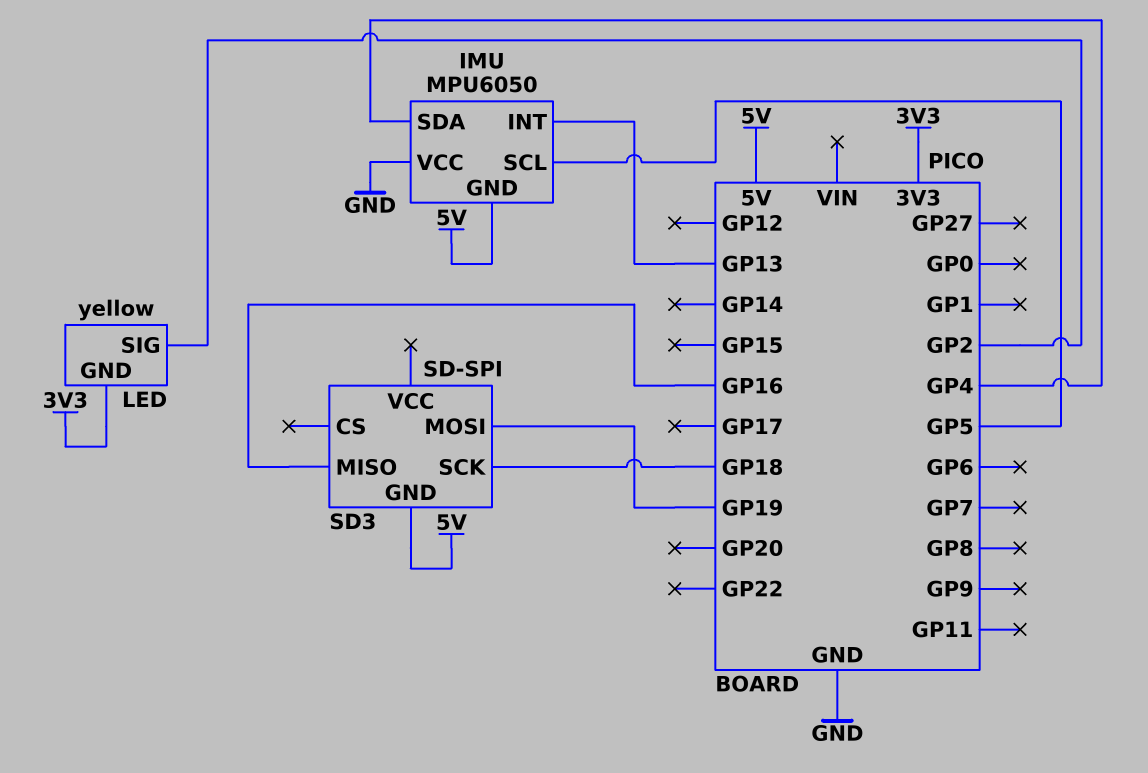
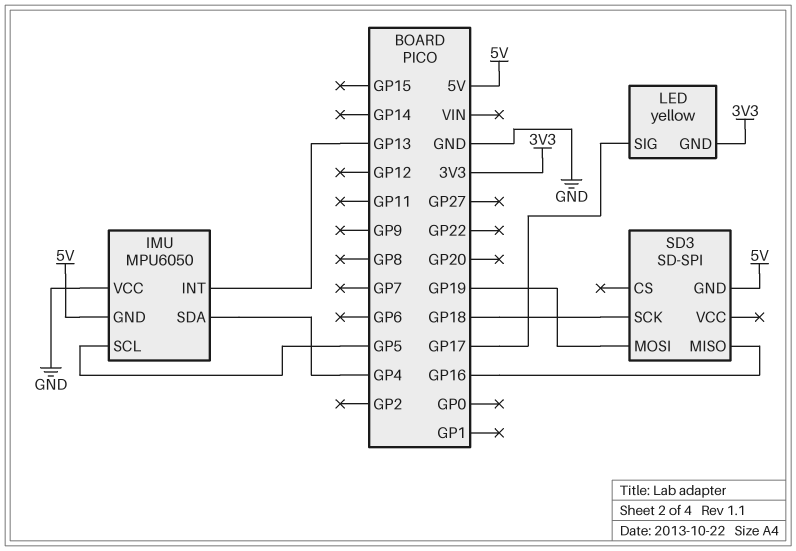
LED pin SIG: GP2 -> GP17

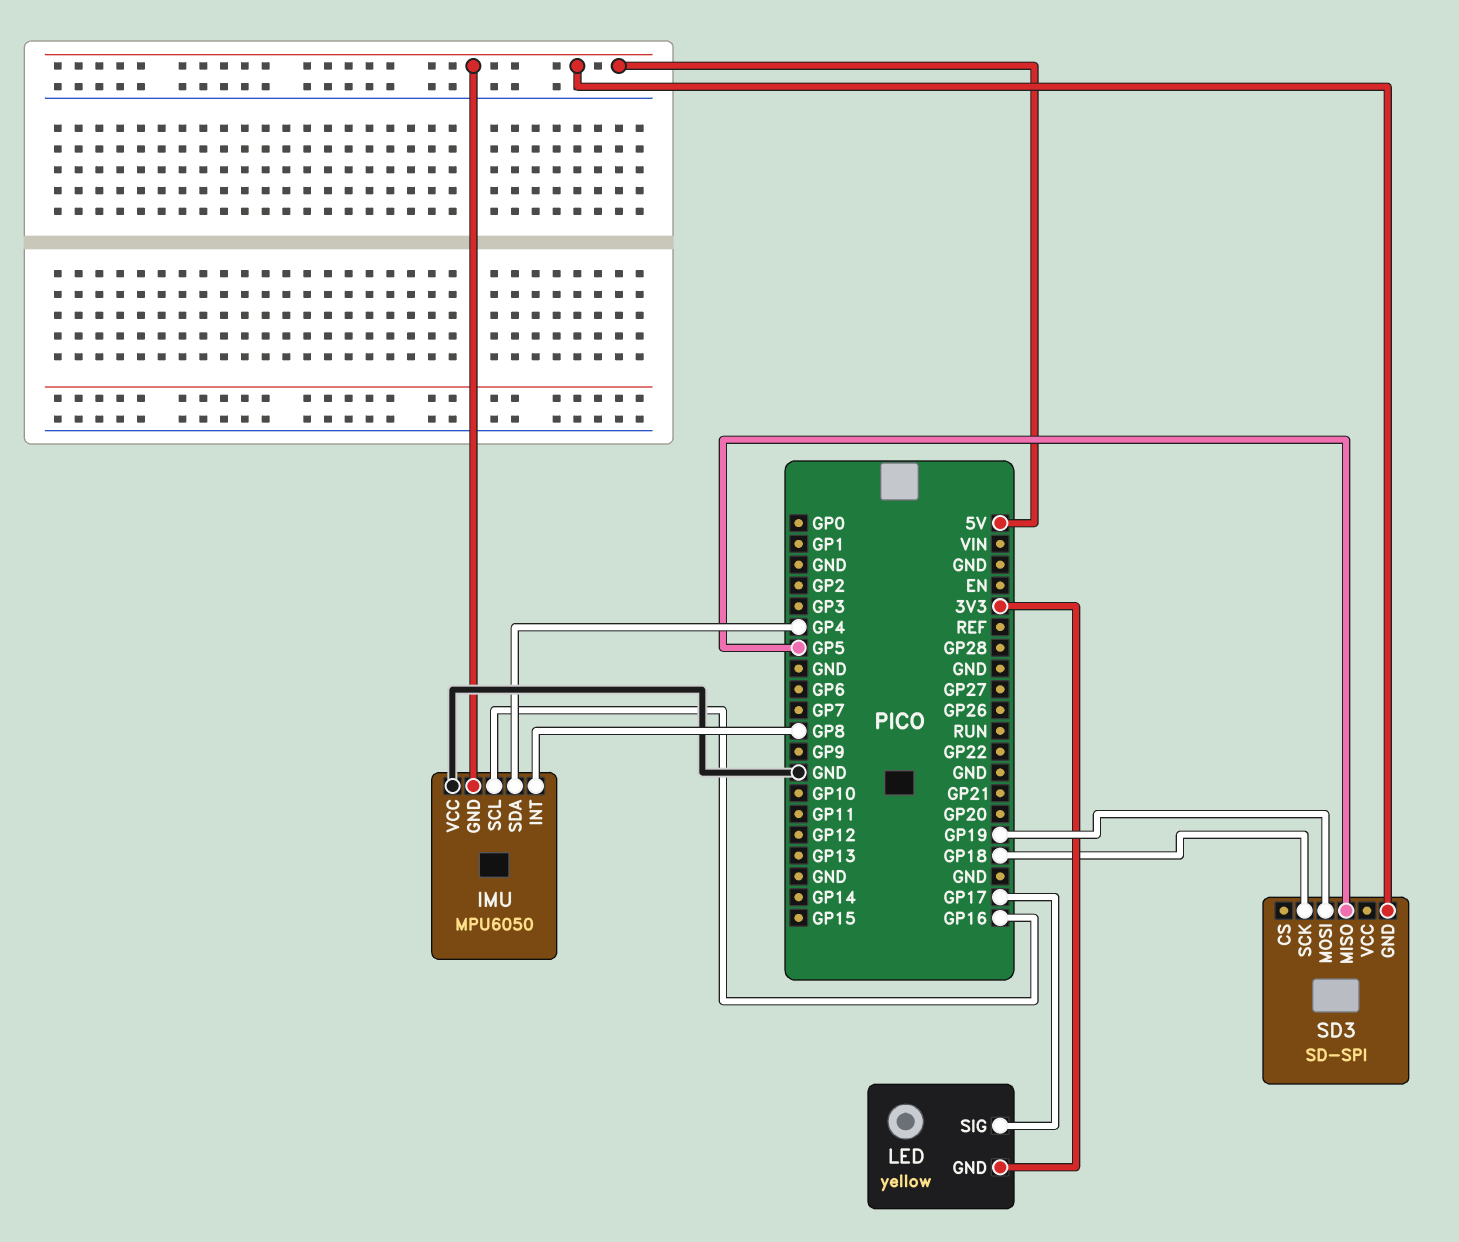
IMU pin INT: GP13 -> GP8
IMU pin SCL: GP5 -> GP16
SD3 pin MISO: GP16 -> GP5

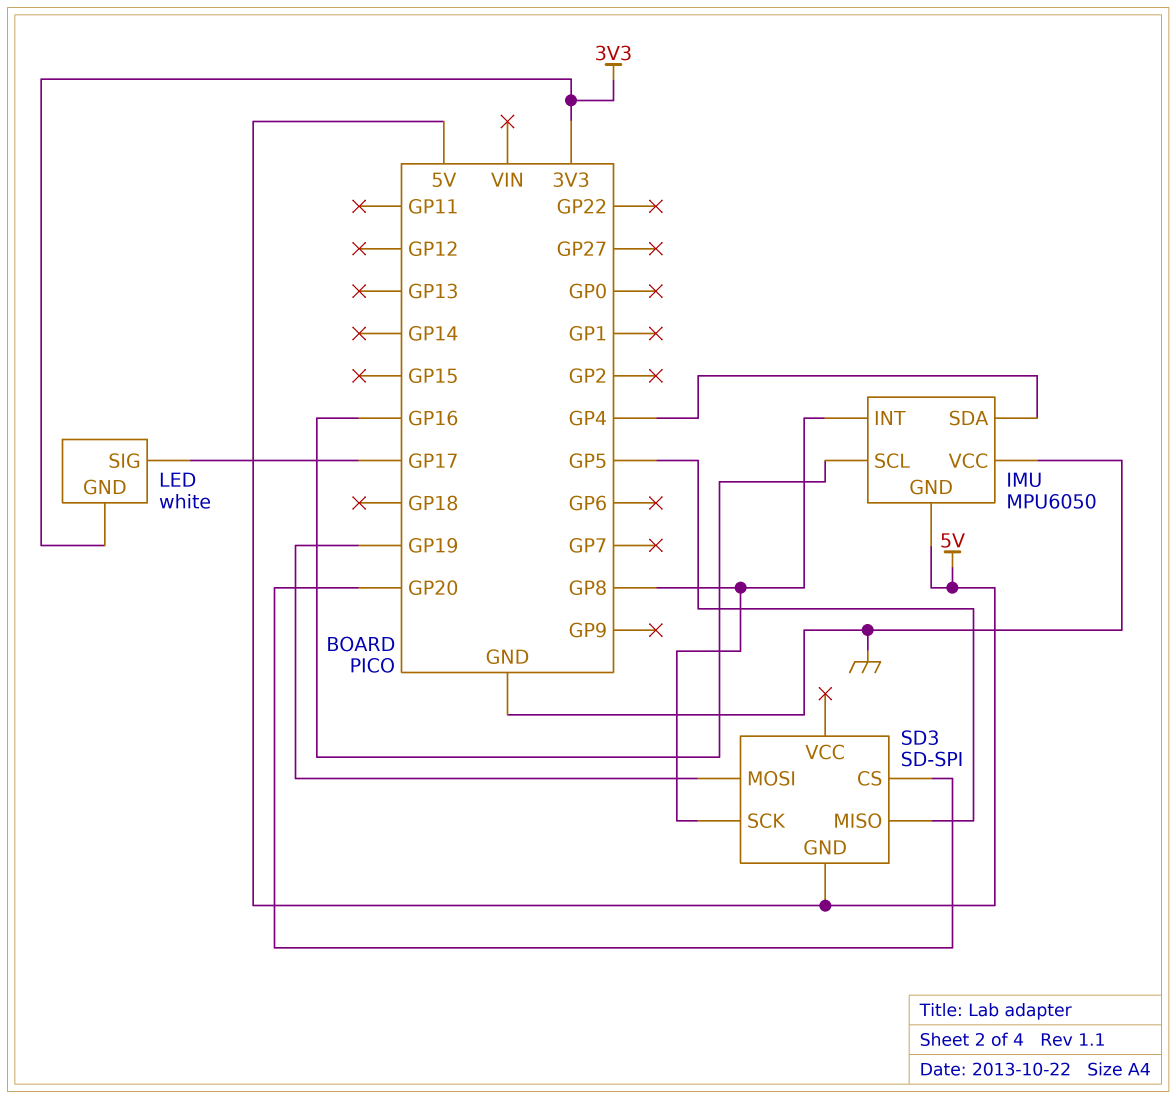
LED: yellow -> white
SD3 pin CS: none -> GP20
SD3 pin SCK: GP18 -> GP8

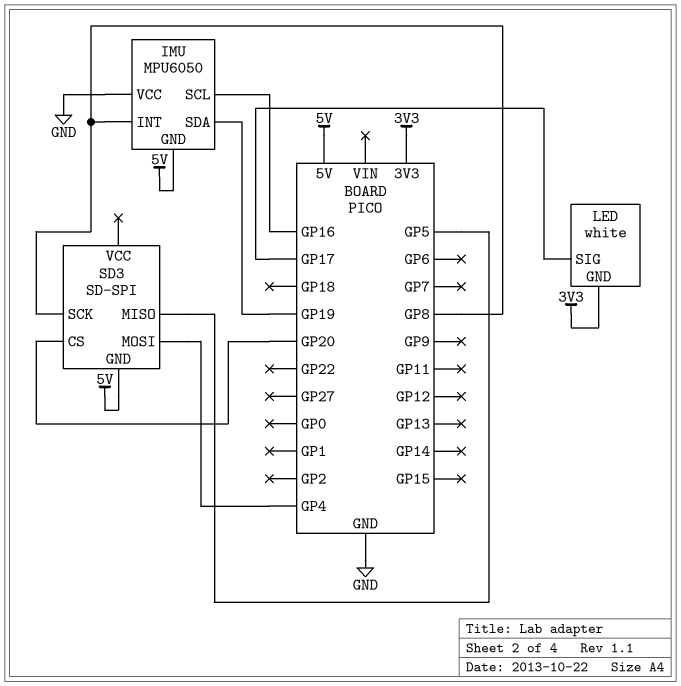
IMU pin SDA: GP4 -> GP19
SD3 pin MOSI: GP19 -> GP4

